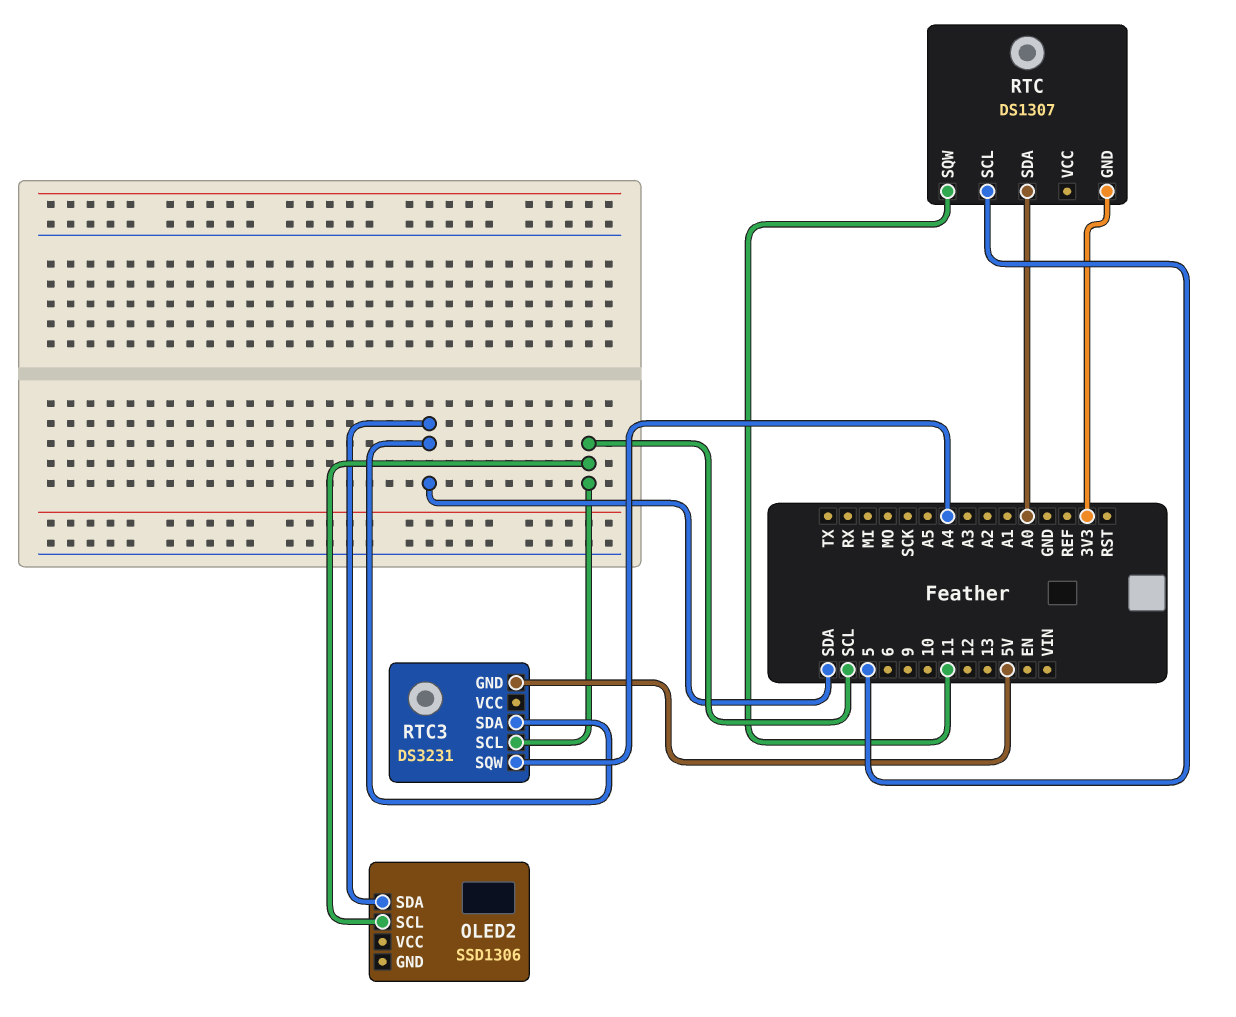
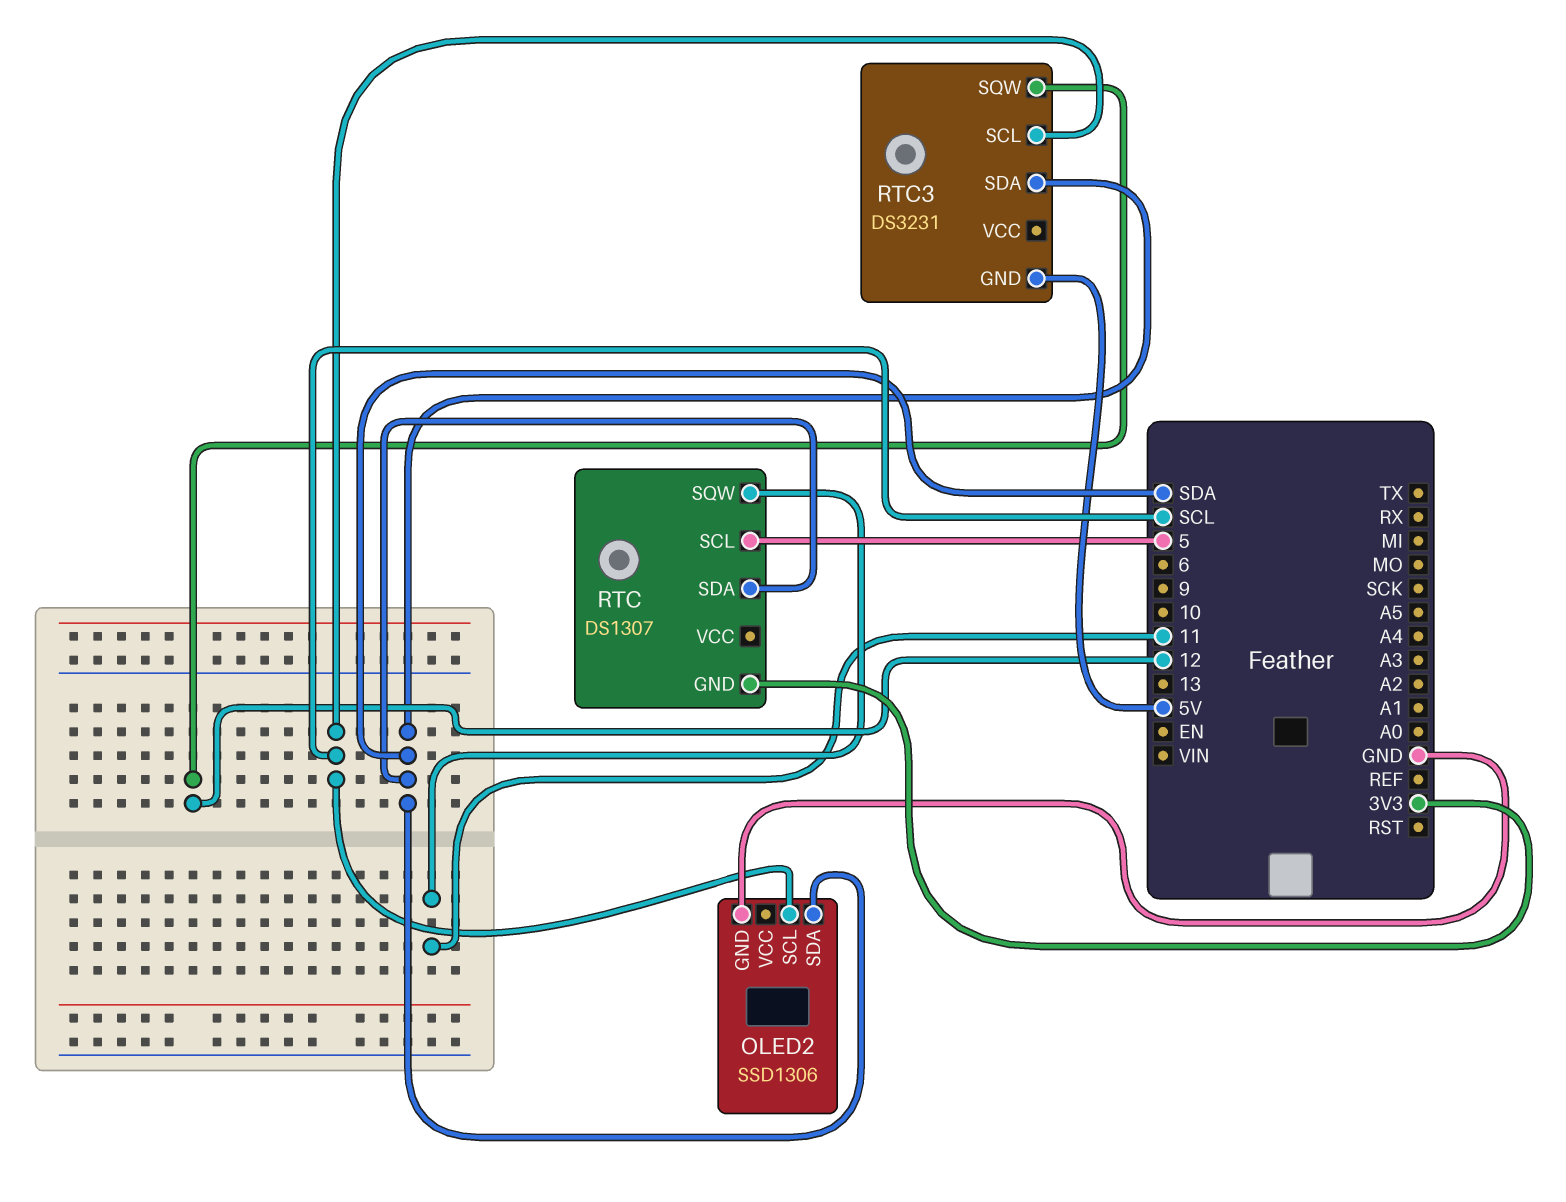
OLED2 pin GND: none -> GND
RTC pin SDA: A0 -> SDA
RTC3 pin SQW: A4 -> 12

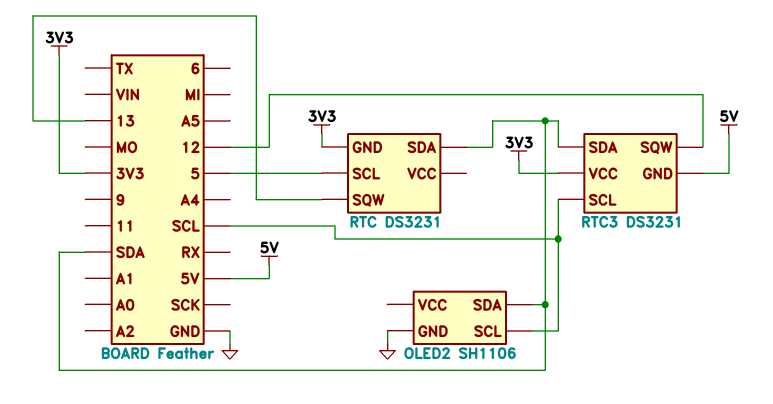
OLED2: SSD1306 -> SH1106
RTC: DS1307 -> DS3231
RTC pin SQW: 11 -> 13
RTC3 pin VCC: none -> 3V3

